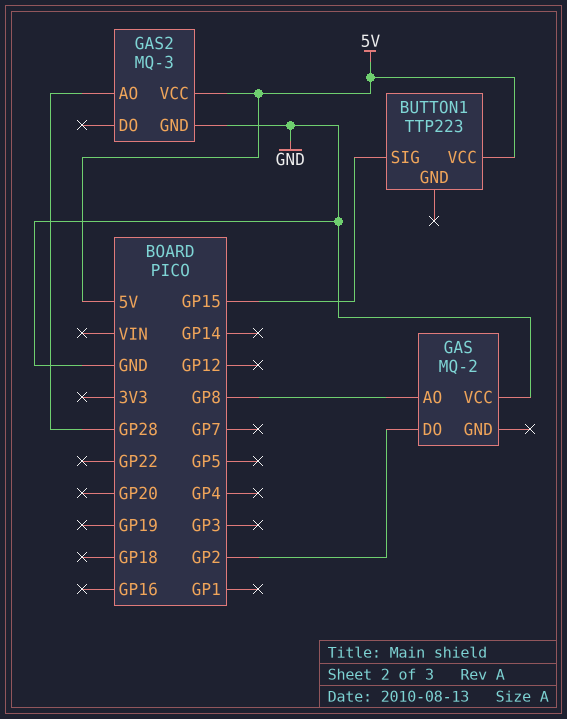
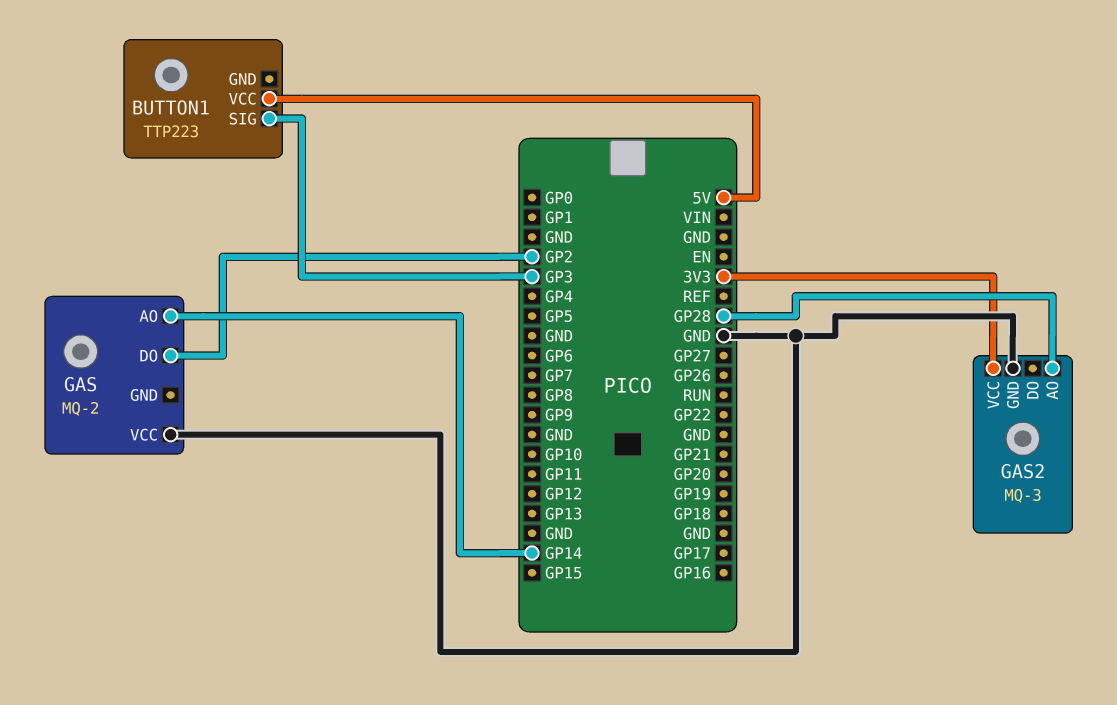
BUTTON1 pin SIG: GP15 -> GP3
GAS pin AO: GP8 -> GP14
GAS2 pin VCC: 5V -> 3V3

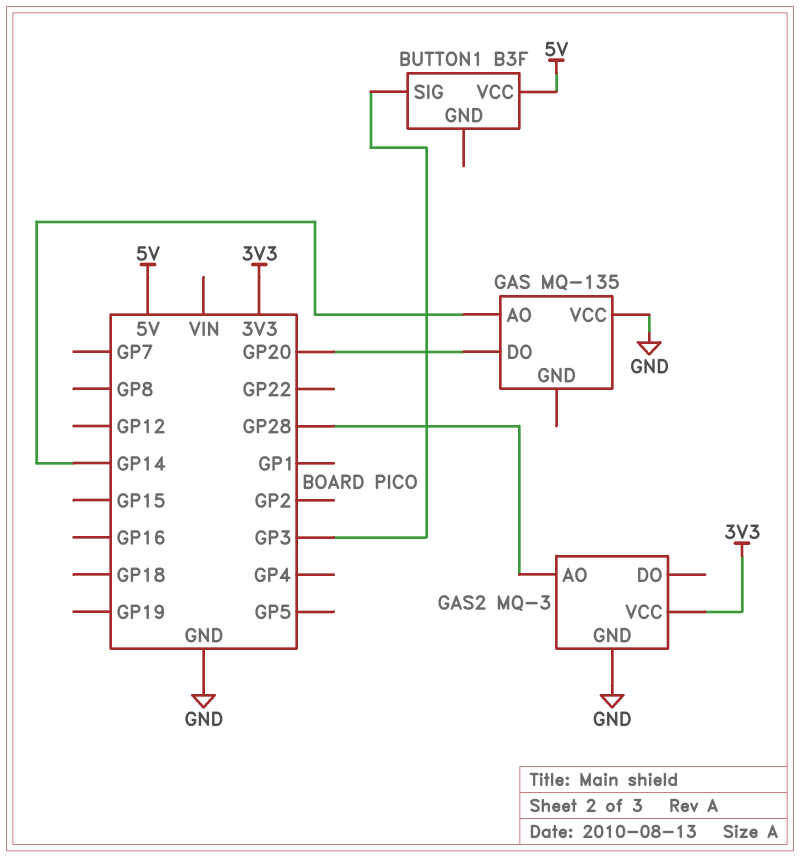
BUTTON1: TTP223 -> B3F
GAS: MQ-2 -> MQ-135
GAS pin DO: GP2 -> GP20

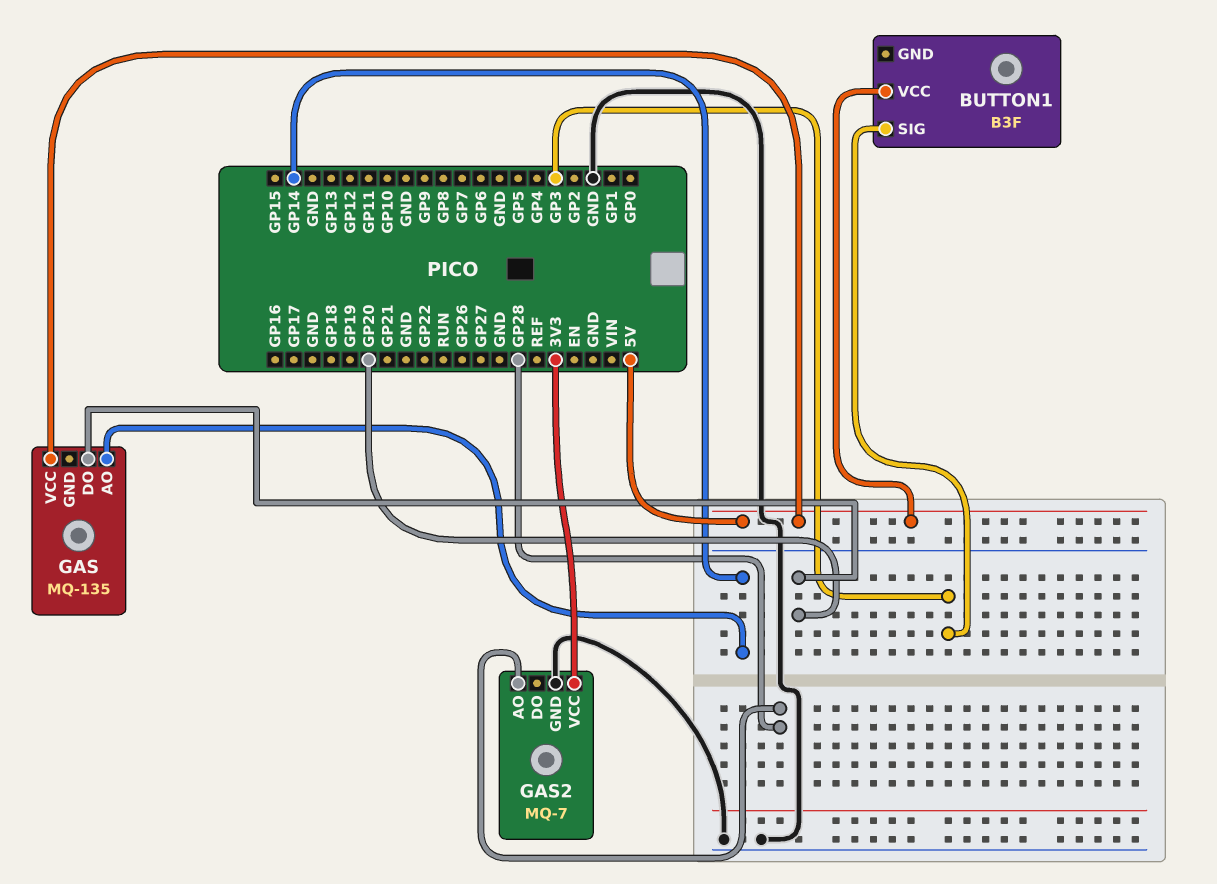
GAS pin VCC: GND -> 5V
GAS2: MQ-3 -> MQ-7

